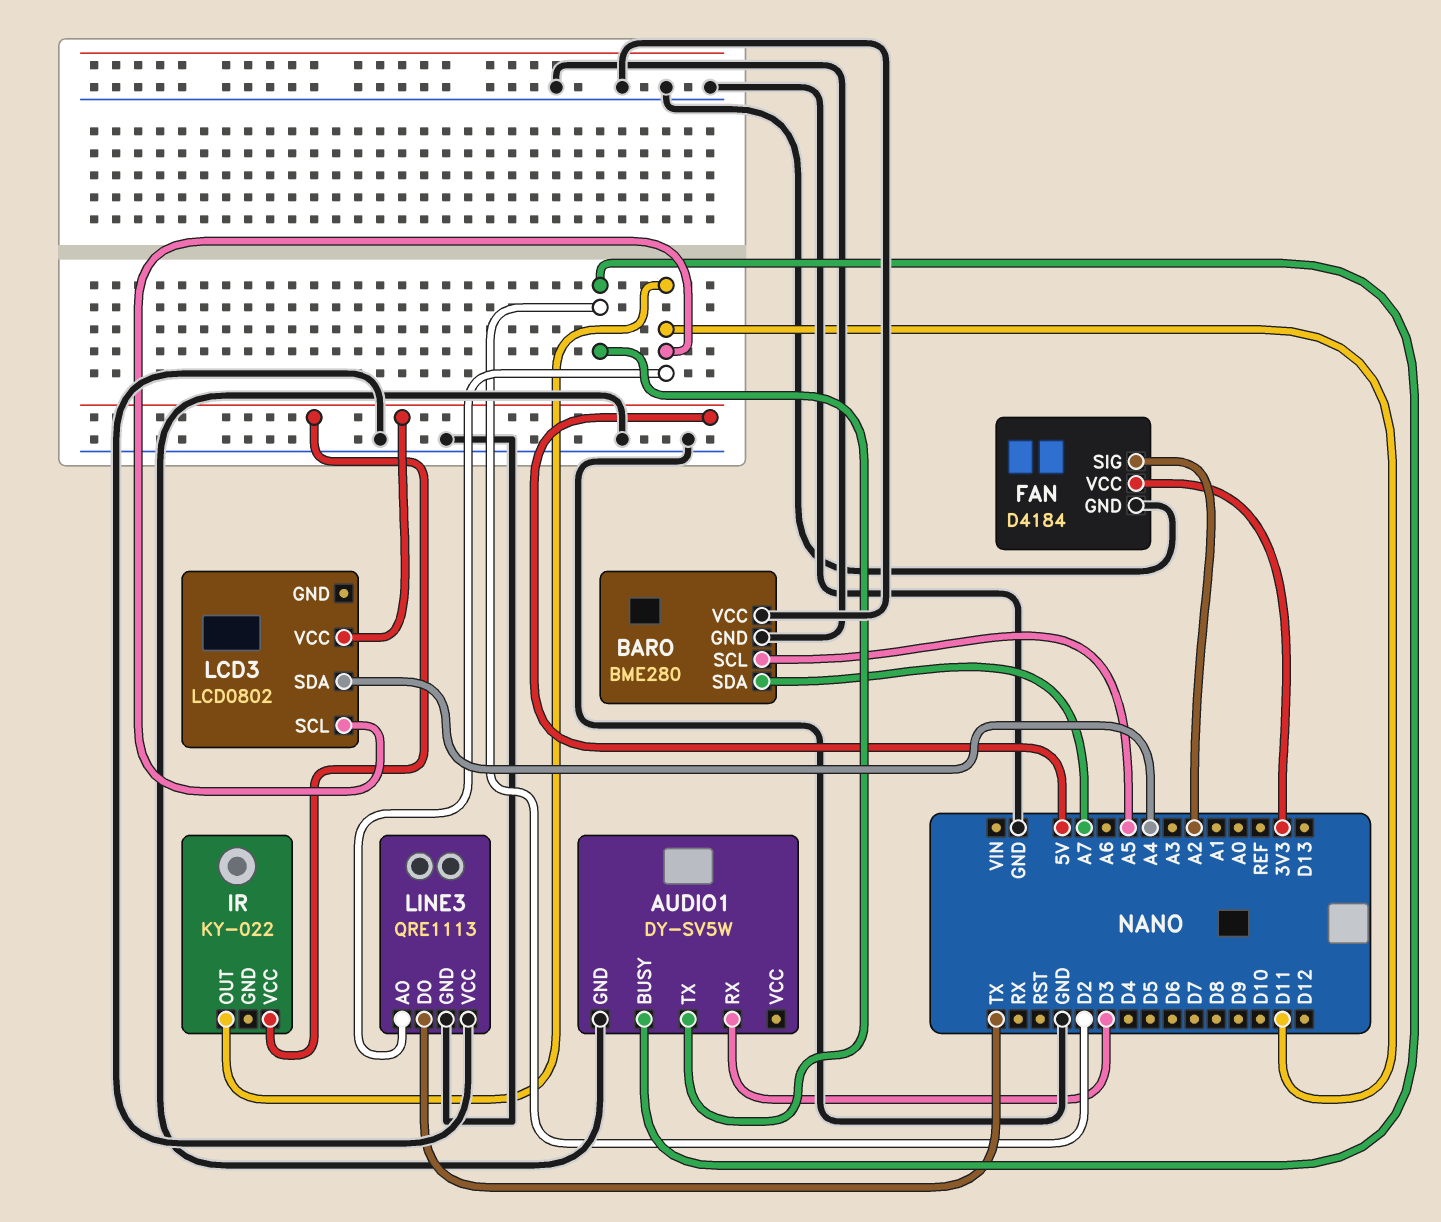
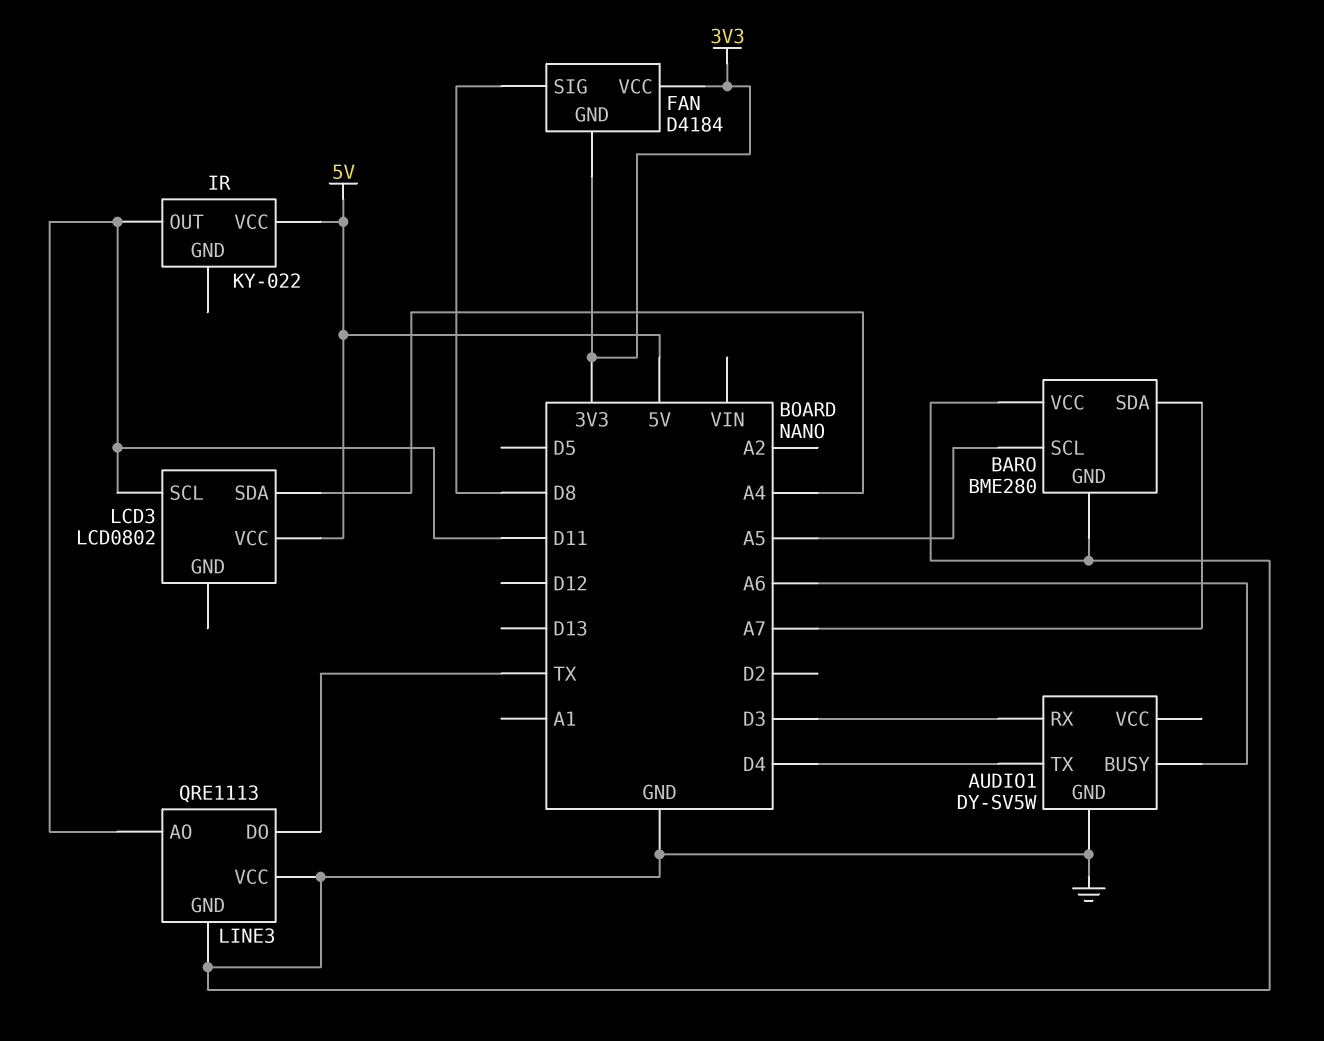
AUDIO1 pin BUSY: D2 -> A6
AUDIO1 pin TX: D2 -> D4
FAN pin GND: GND -> 3V3
FAN pin SIG: A2 -> D8

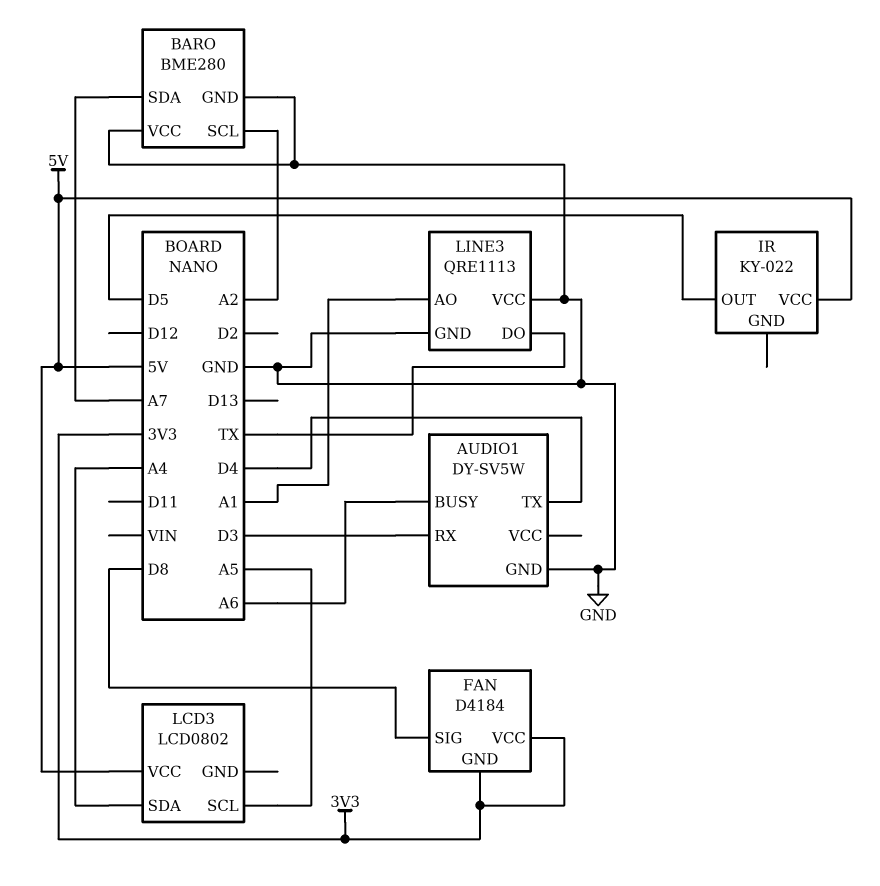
BARO pin SCL: A5 -> A2
IR pin OUT: D11 -> D5
LCD3 pin SCL: D11 -> A5
LINE3 pin AO: D11 -> A1

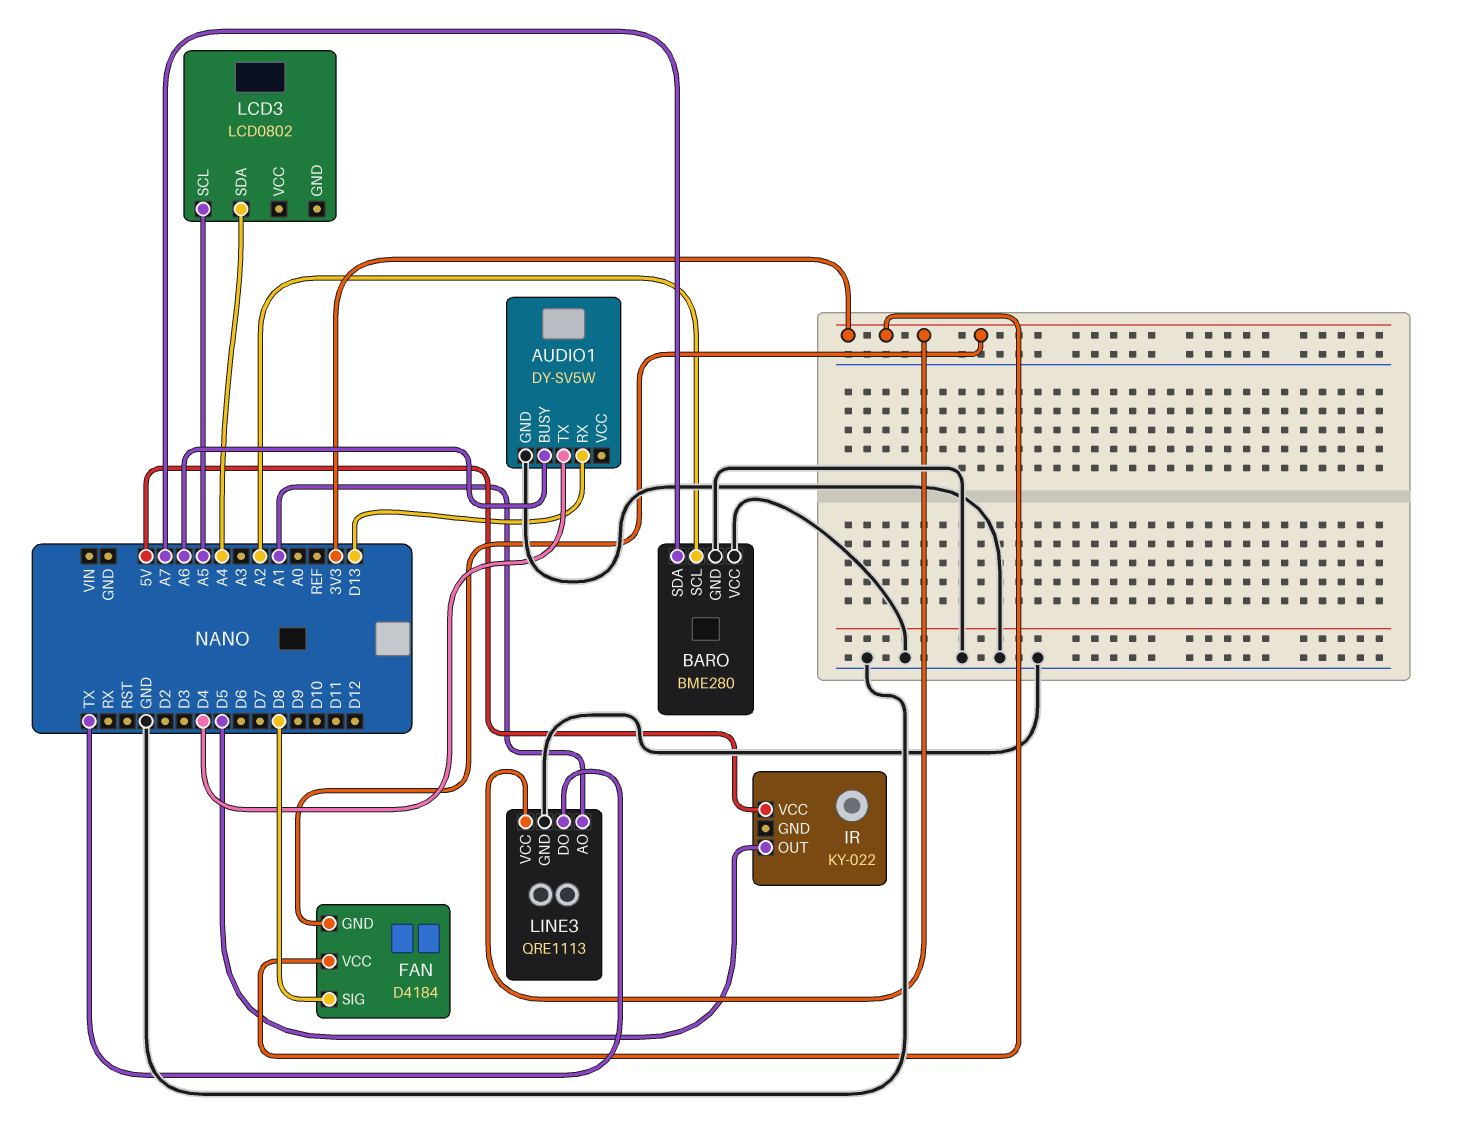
AUDIO1 pin RX: D3 -> D13
LCD3 pin VCC: 5V -> none
LINE3 pin VCC: GND -> 3V3

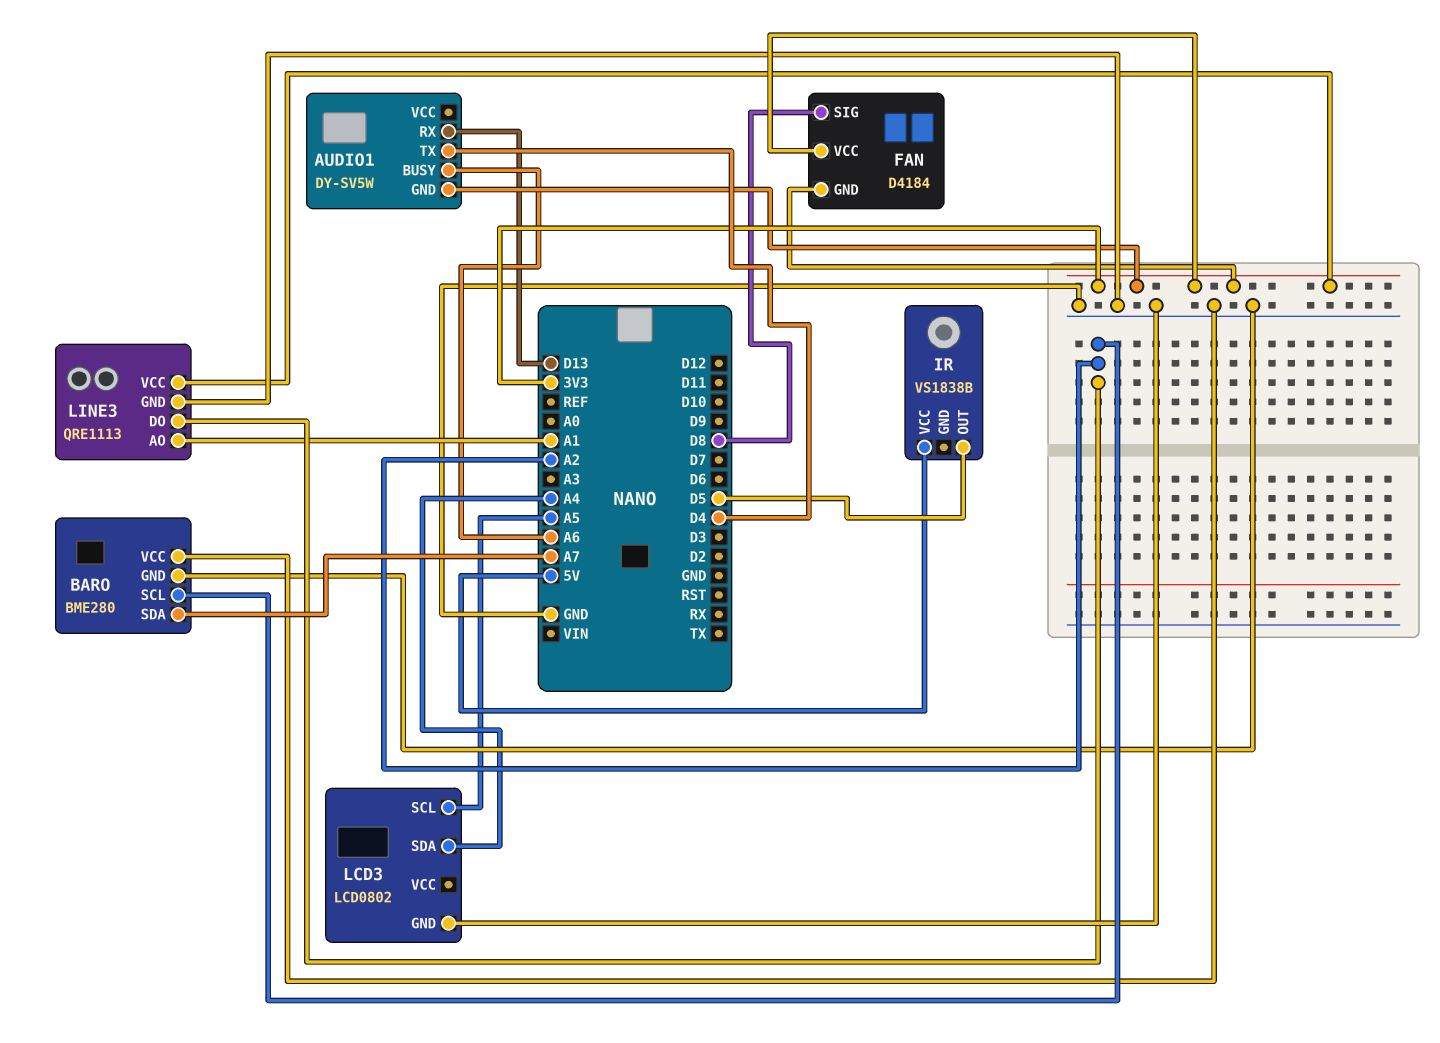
AUDIO1 pin GND: GND -> 3V3
IR: KY-022 -> VS1838B
LCD3 pin GND: none -> GND
LINE3 pin DO: TX -> A2

